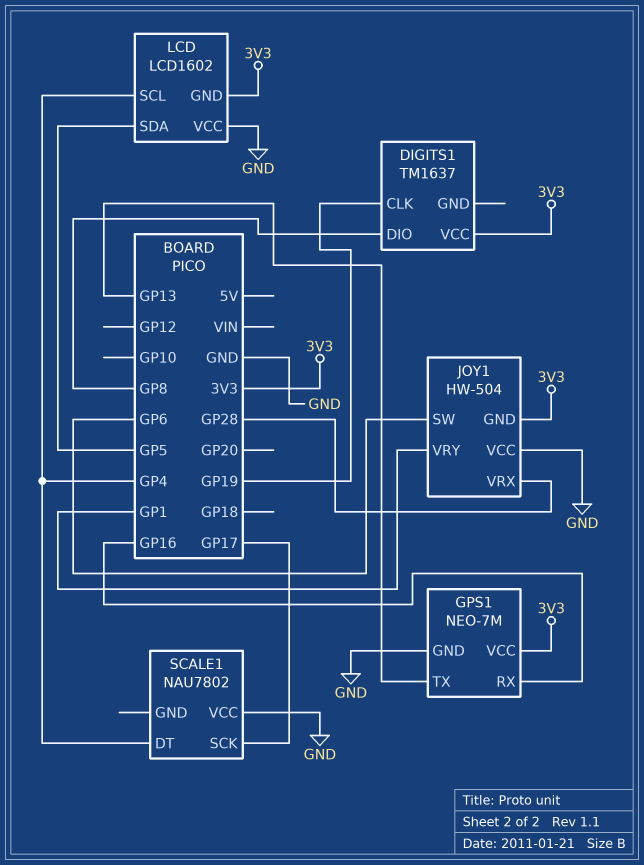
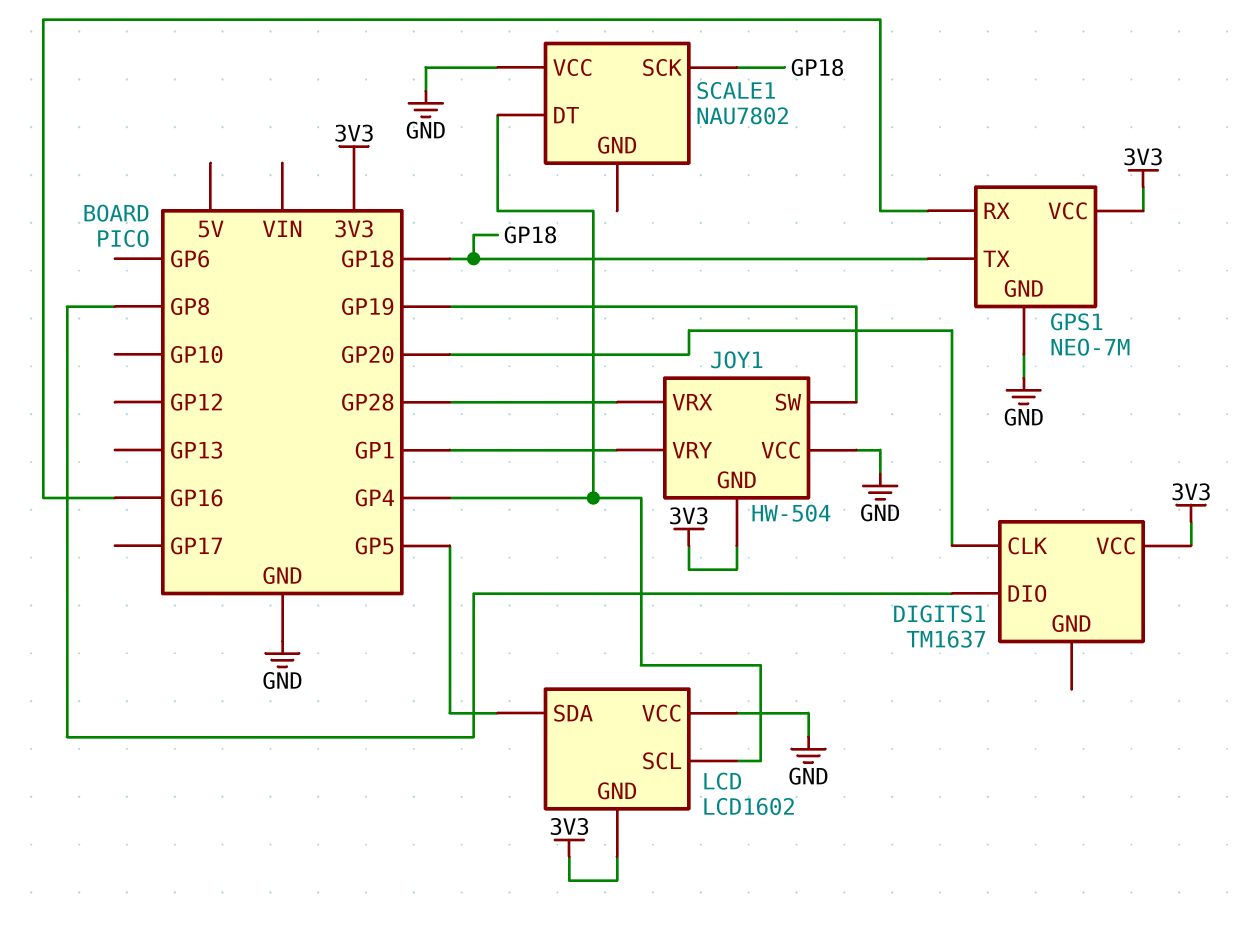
DIGITS1 pin CLK: GP19 -> GP20
GPS1 pin TX: GP13 -> GP18
JOY1 pin SW: GP6 -> GP19
SCALE1 pin SCK: GP17 -> GP18

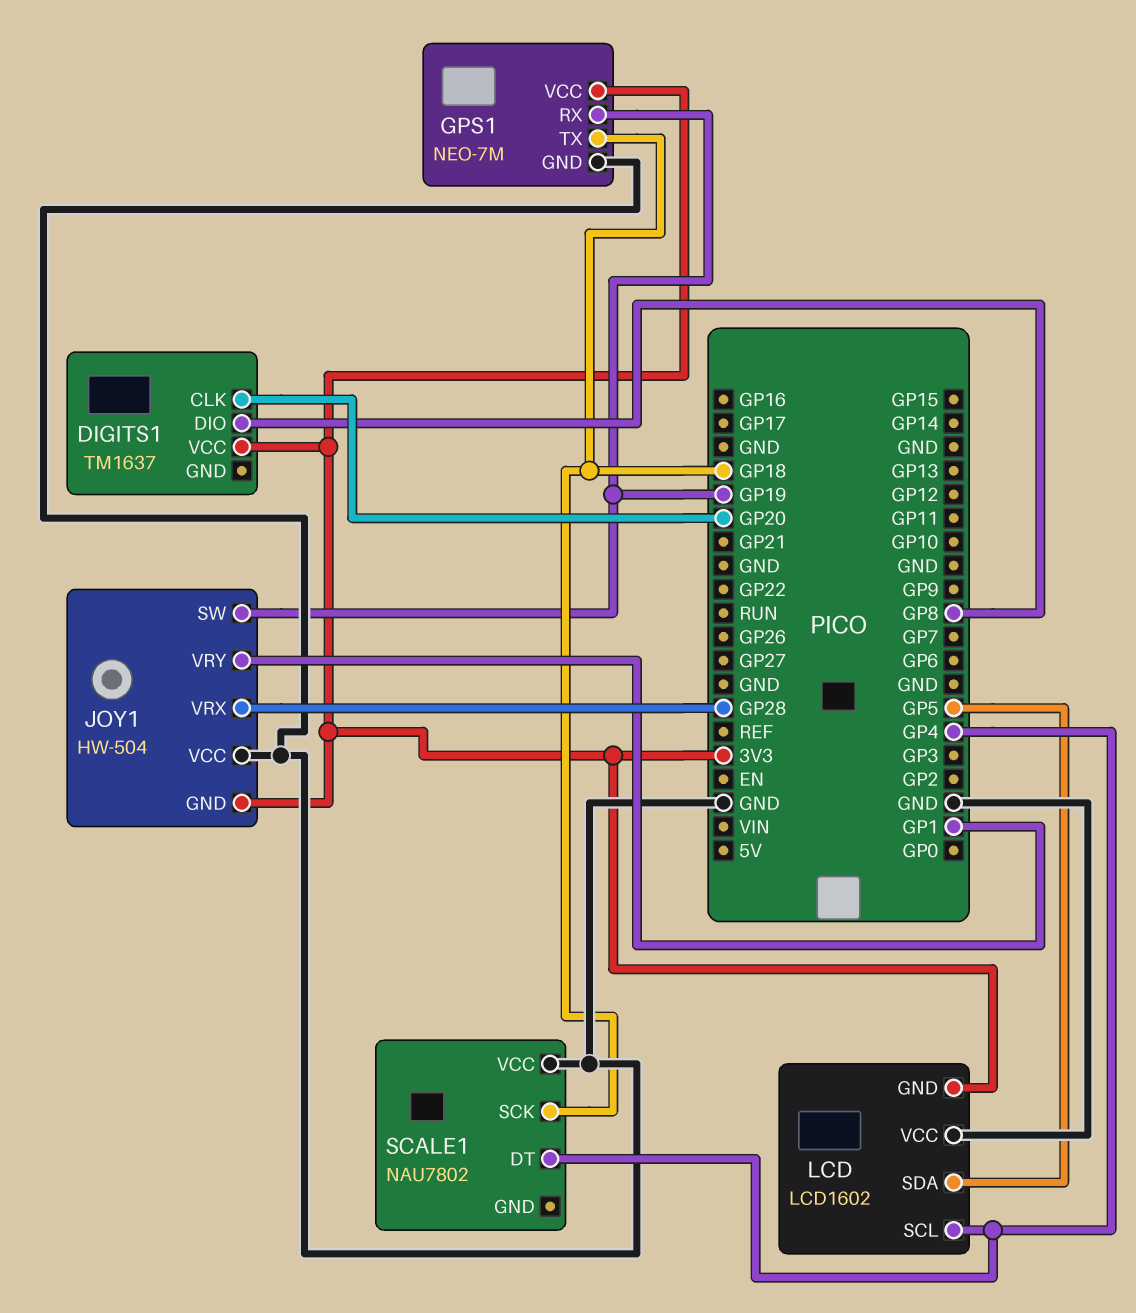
GPS1 pin RX: GP16 -> GP19

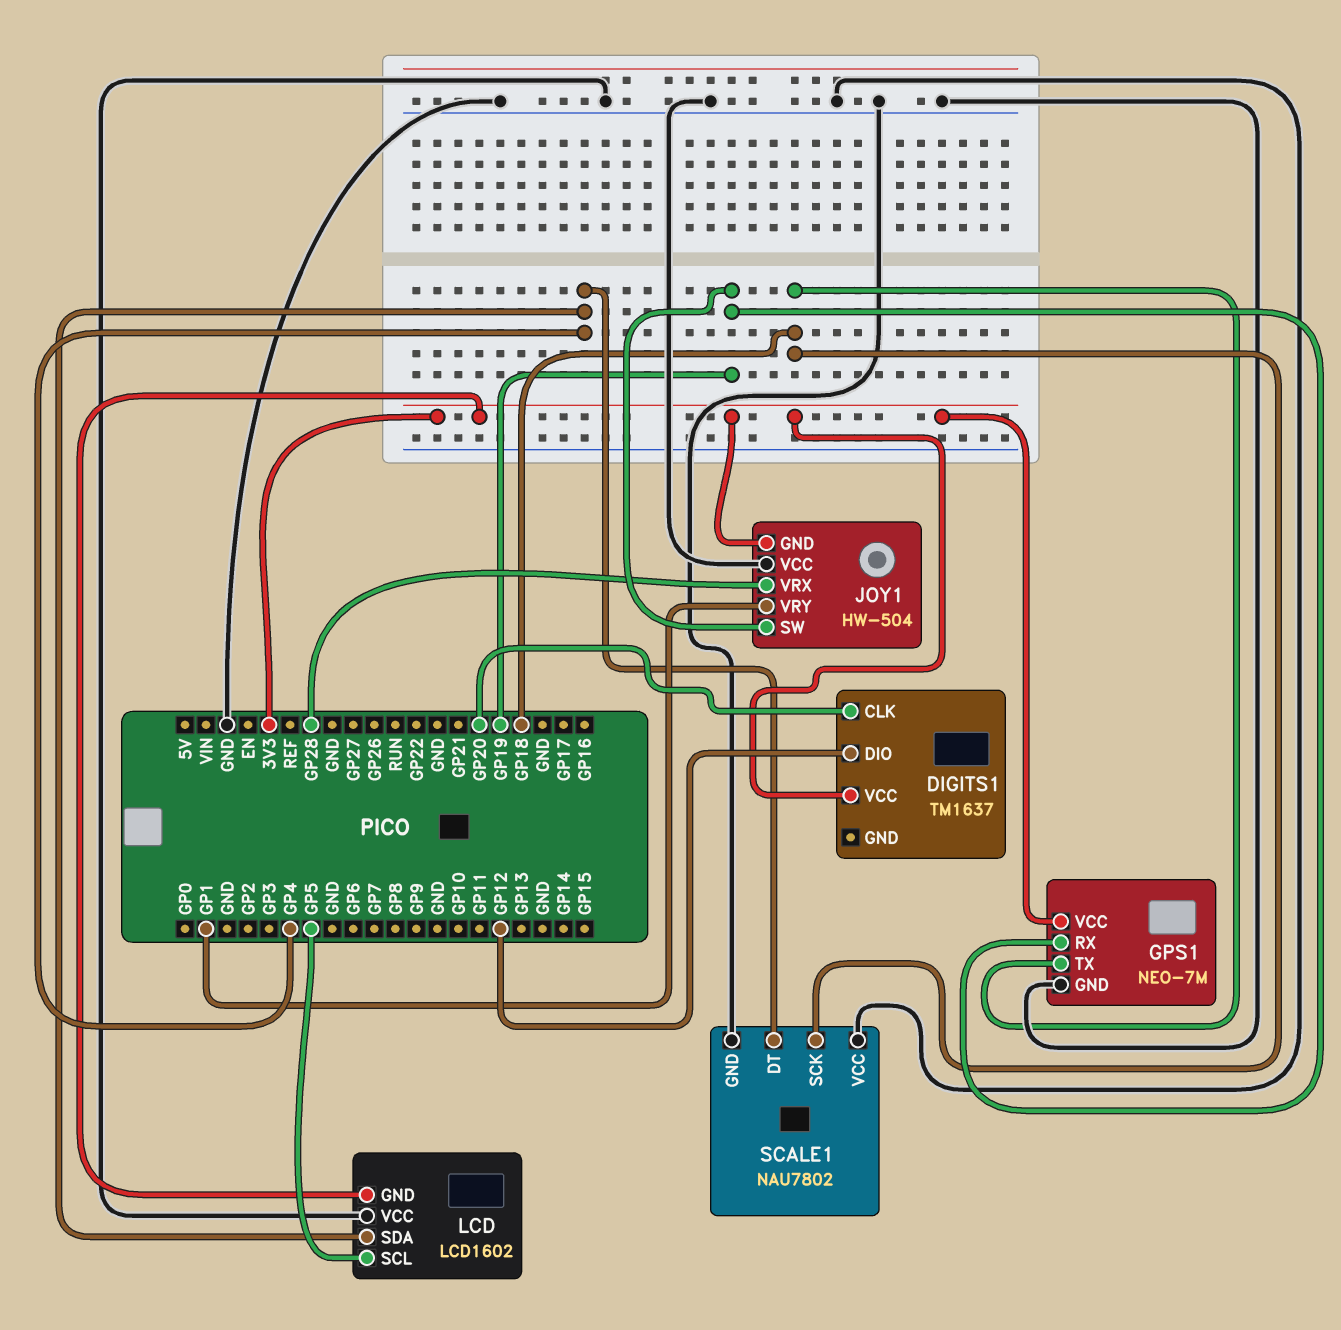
DIGITS1 pin DIO: GP8 -> GP12
LCD pin SCL: GP4 -> GP5
LCD pin SDA: GP5 -> GP4
SCALE1 pin GND: none -> GND

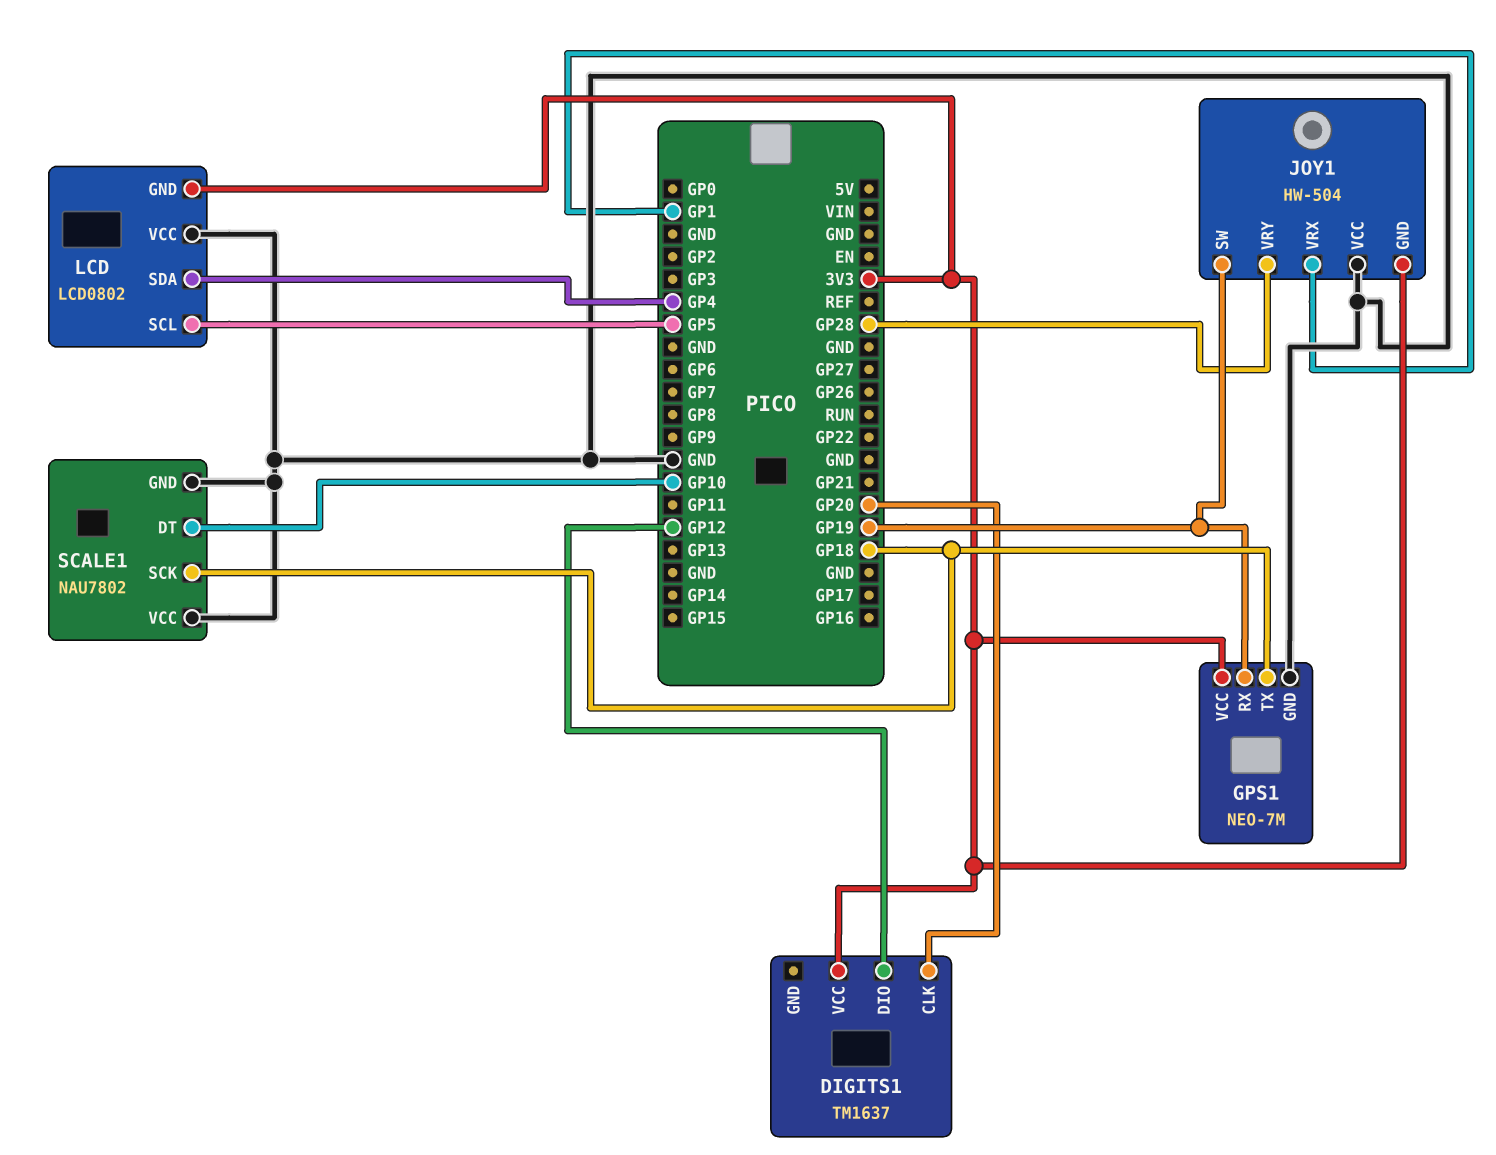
JOY1 pin VRX: GP28 -> GP1
JOY1 pin VRY: GP1 -> GP28
LCD: LCD1602 -> LCD0802
SCALE1 pin DT: GP4 -> GP10

